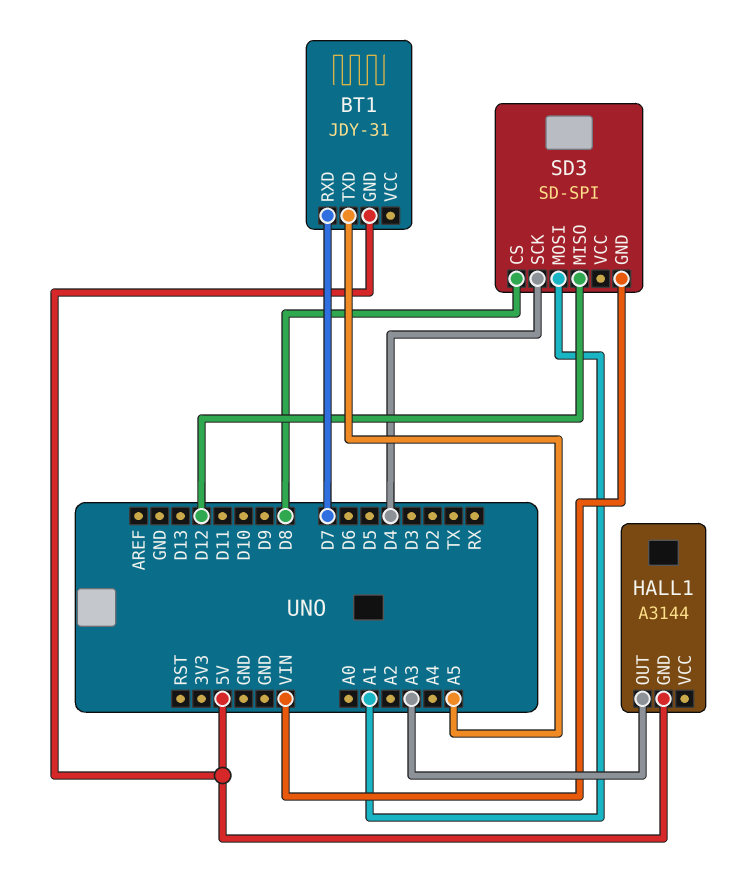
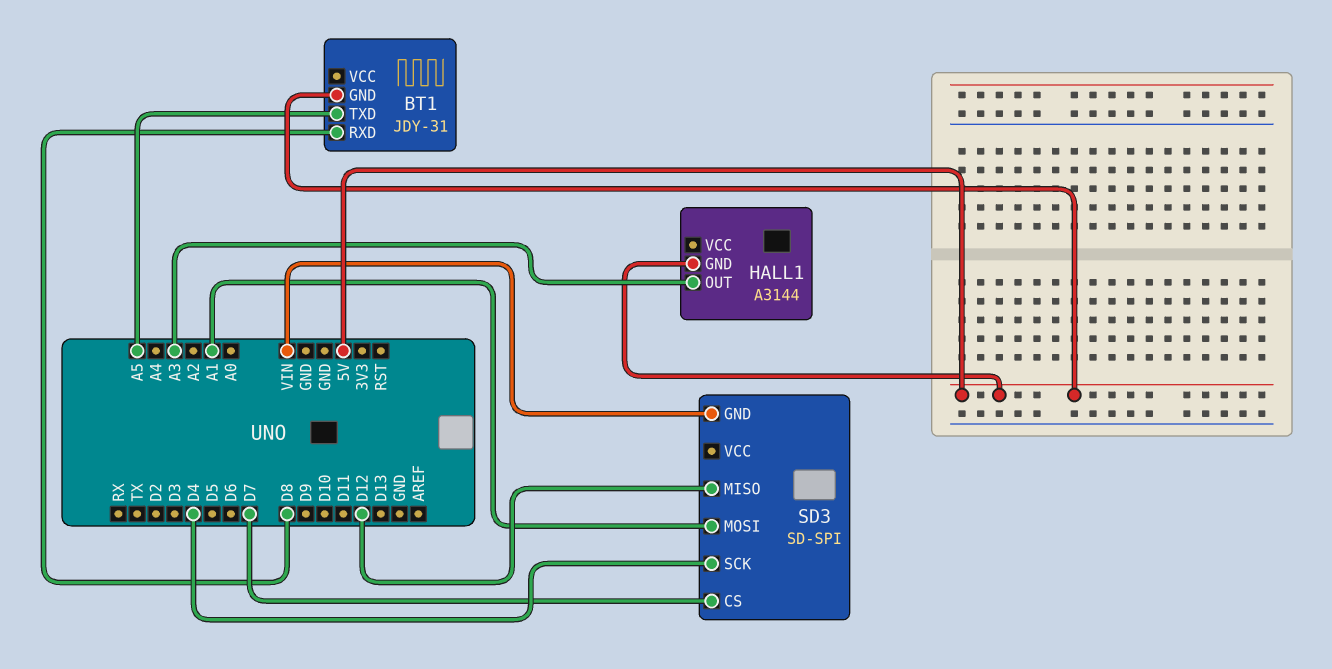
BT1 pin RXD: D7 -> D8
SD3 pin CS: D8 -> D7

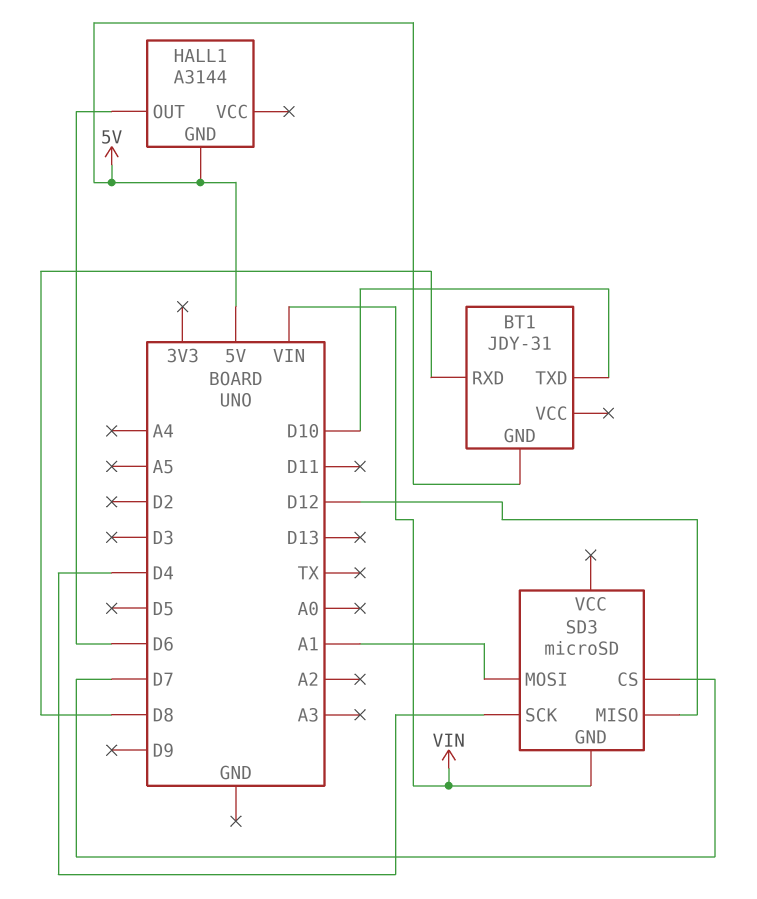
BT1 pin TXD: A5 -> D10
HALL1 pin OUT: A3 -> D6
SD3: SD-SPI -> microSD

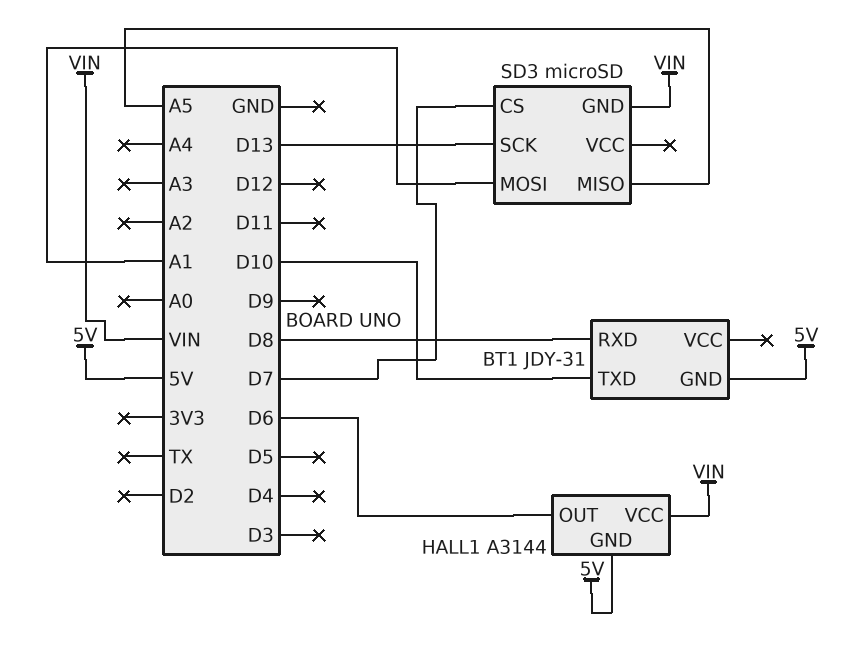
HALL1 pin VCC: none -> VIN
SD3 pin MISO: D12 -> A5
SD3 pin SCK: D4 -> D13

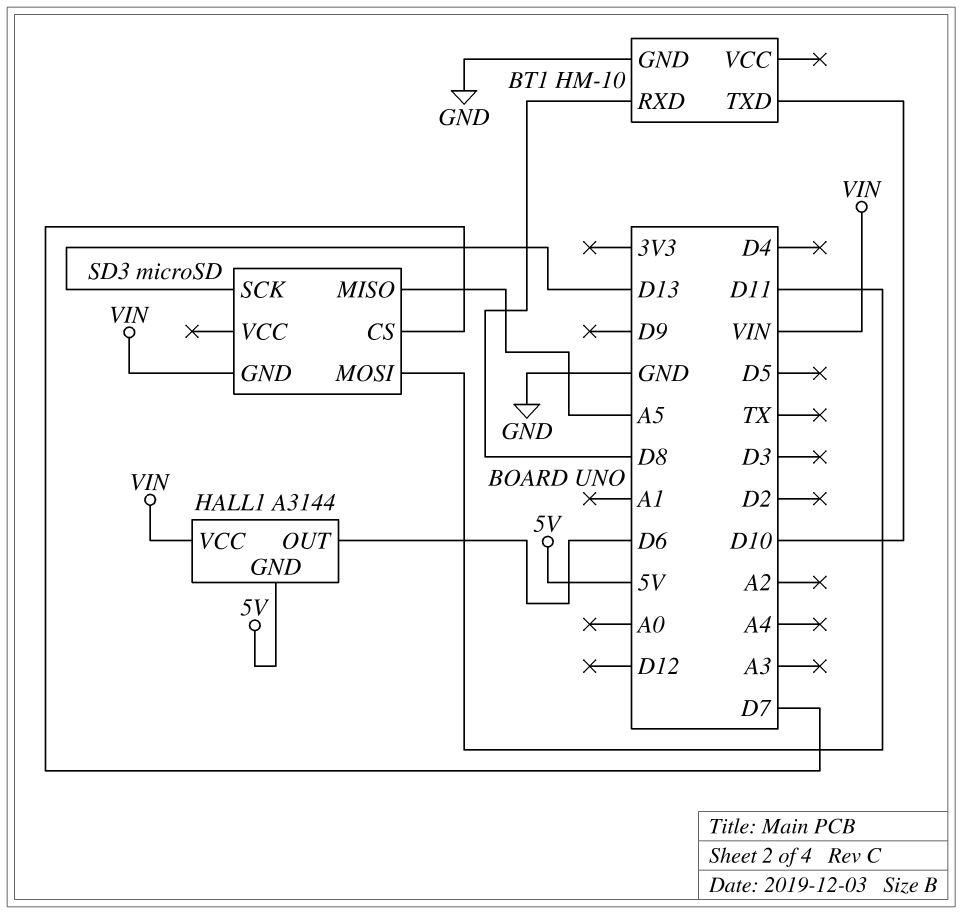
BT1: JDY-31 -> HM-10
BT1 pin GND: 5V -> GND
SD3 pin MOSI: A1 -> D11

